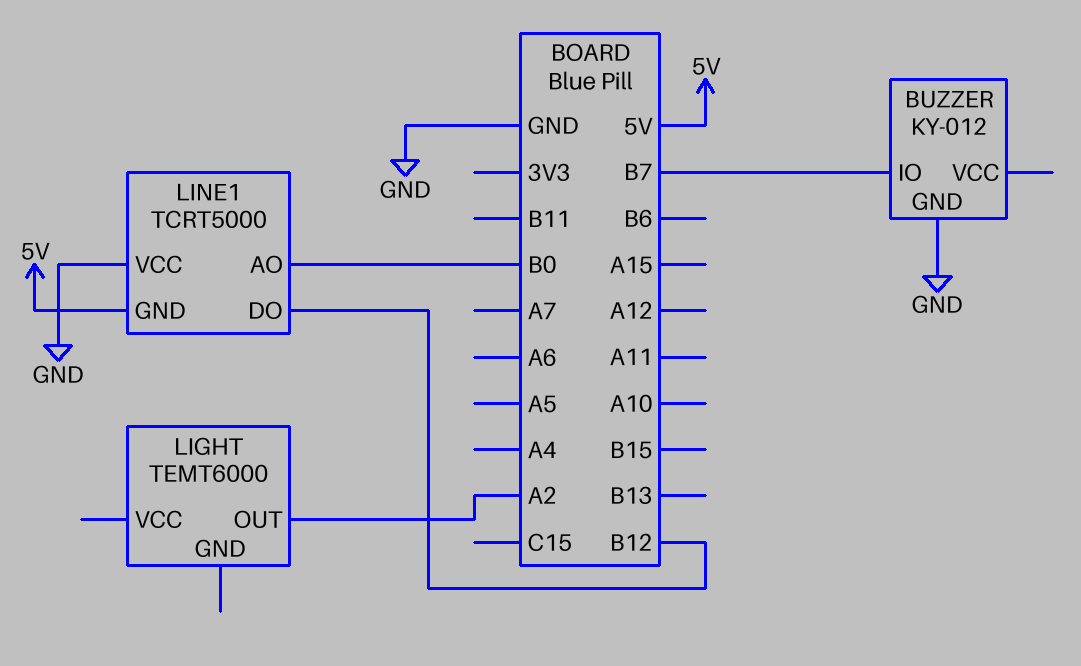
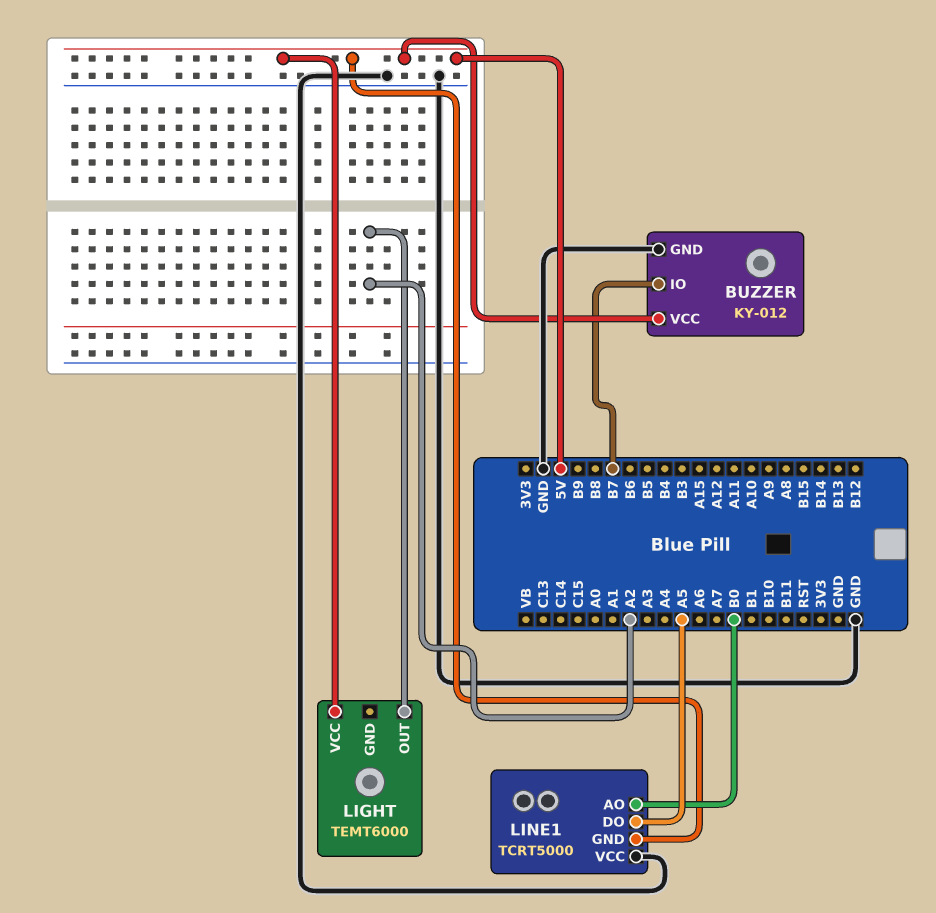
BUZZER pin VCC: none -> 5V
LIGHT pin VCC: none -> 5V
LINE1 pin DO: B12 -> A5

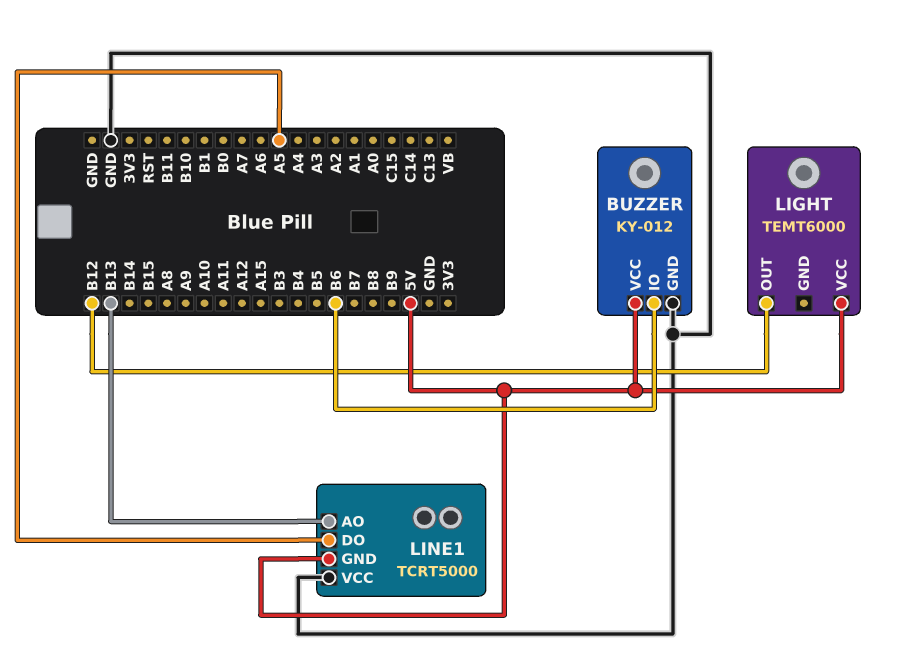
BUZZER pin IO: B7 -> B6
LIGHT pin OUT: A2 -> B12
LINE1 pin AO: B0 -> B13

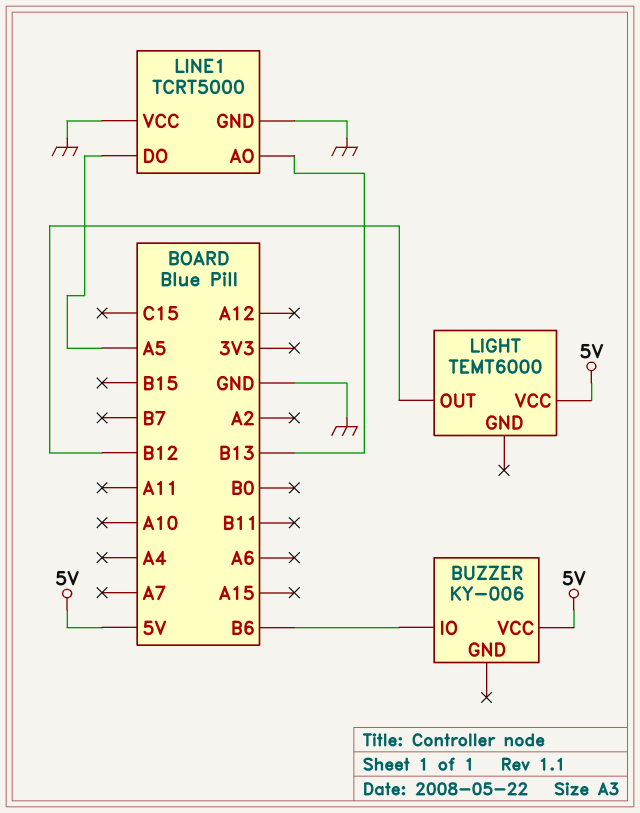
BUZZER: KY-012 -> KY-006
BUZZER pin GND: GND -> none
LINE1 pin GND: 5V -> GND

